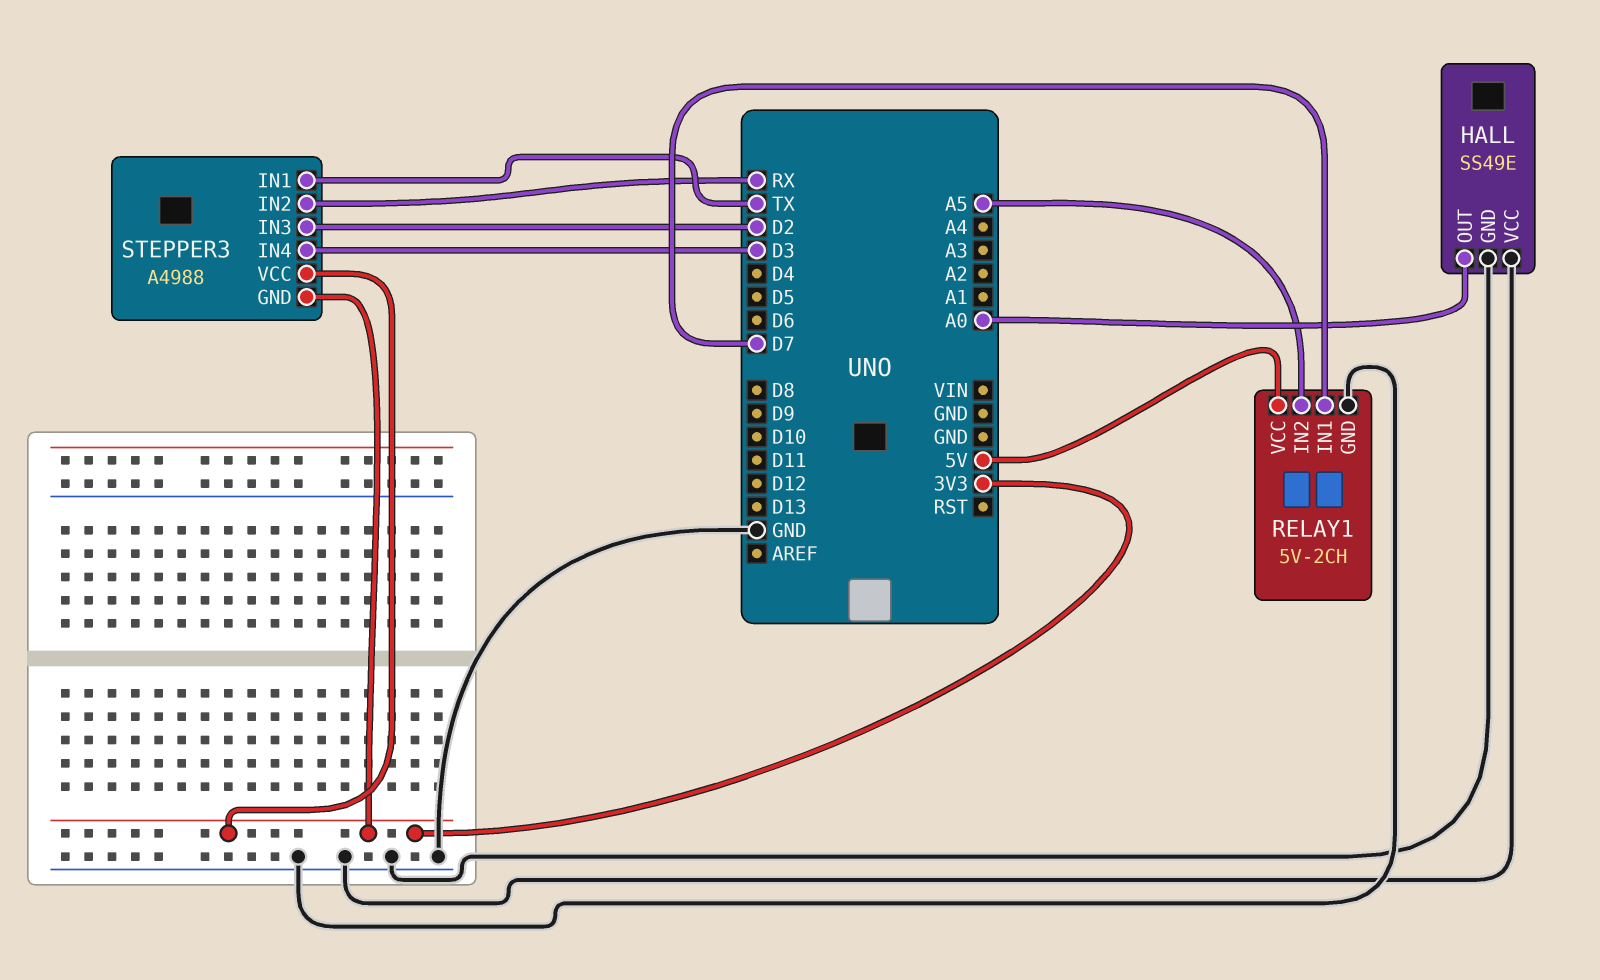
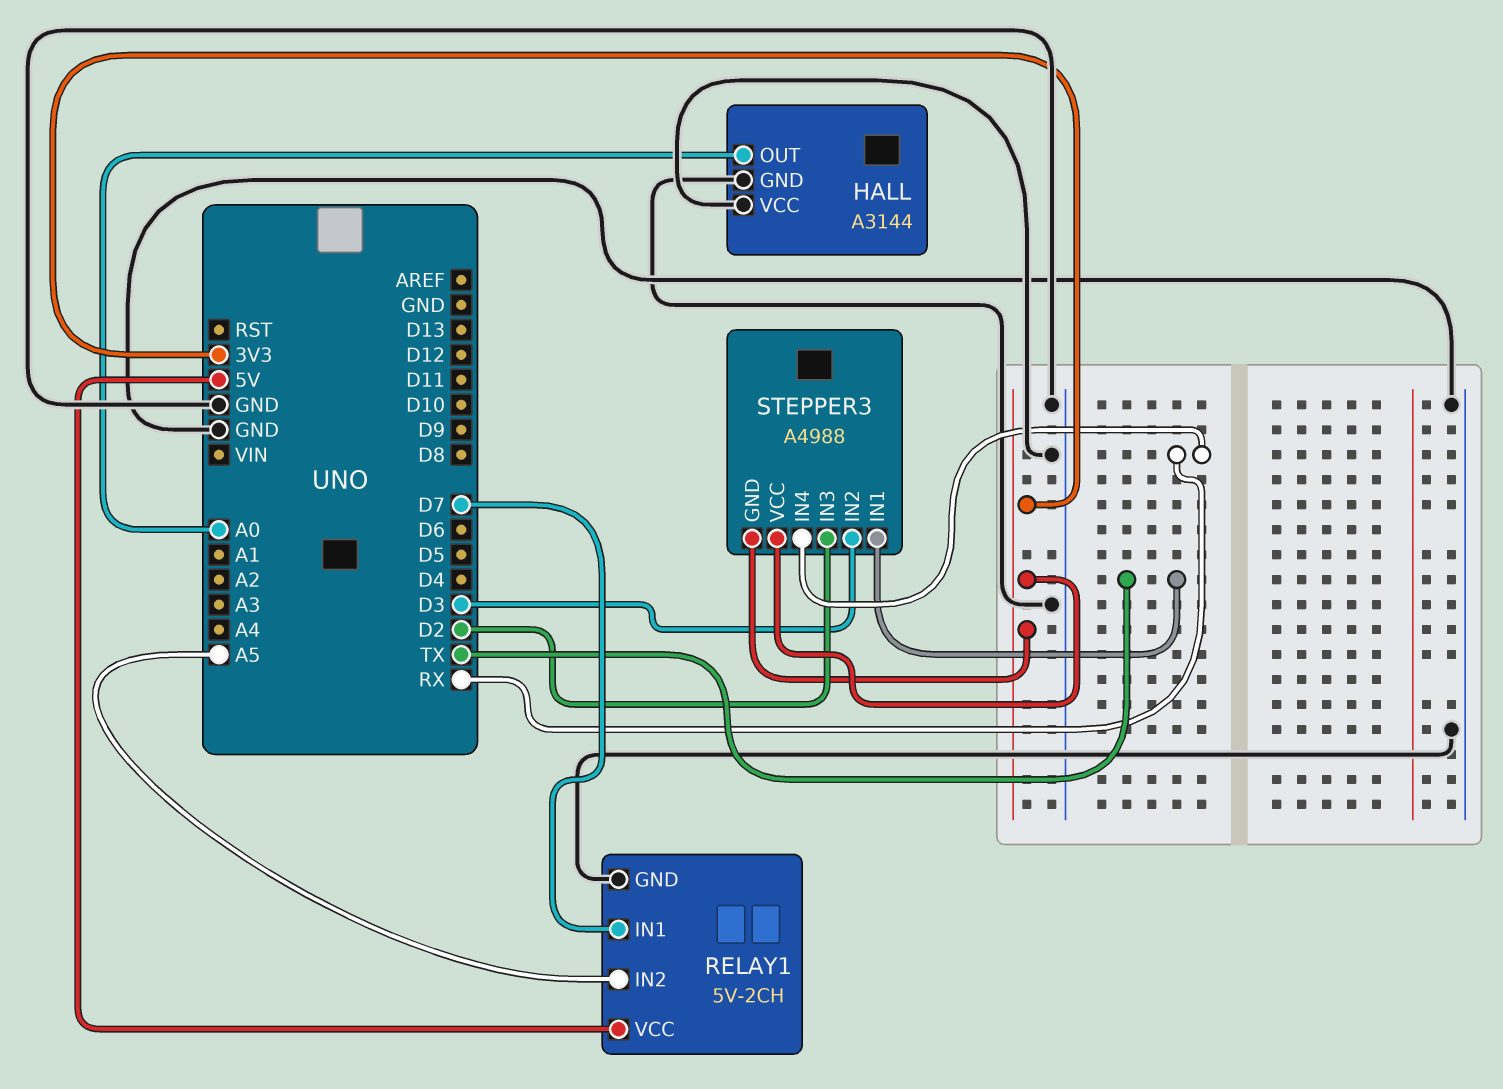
HALL: SS49E -> A3144
STEPPER3 pin IN2: RX -> D3
STEPPER3 pin IN4: D3 -> RX

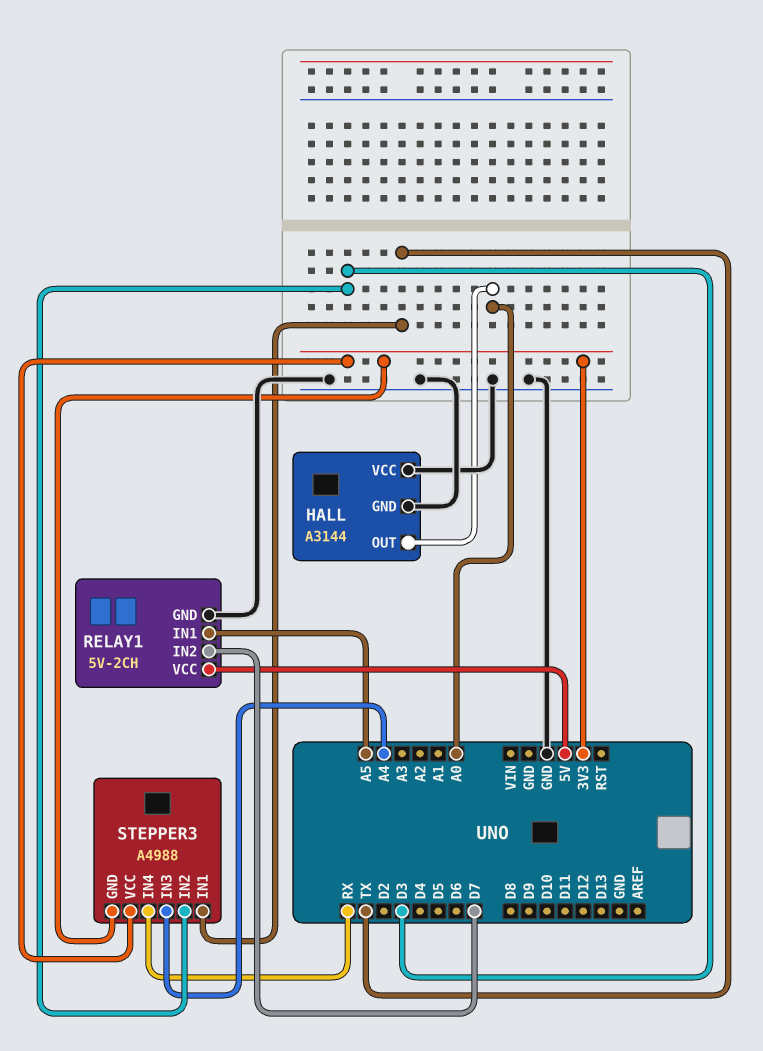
RELAY1 pin IN1: D7 -> A5
RELAY1 pin IN2: A5 -> D7
STEPPER3 pin IN3: D2 -> A4

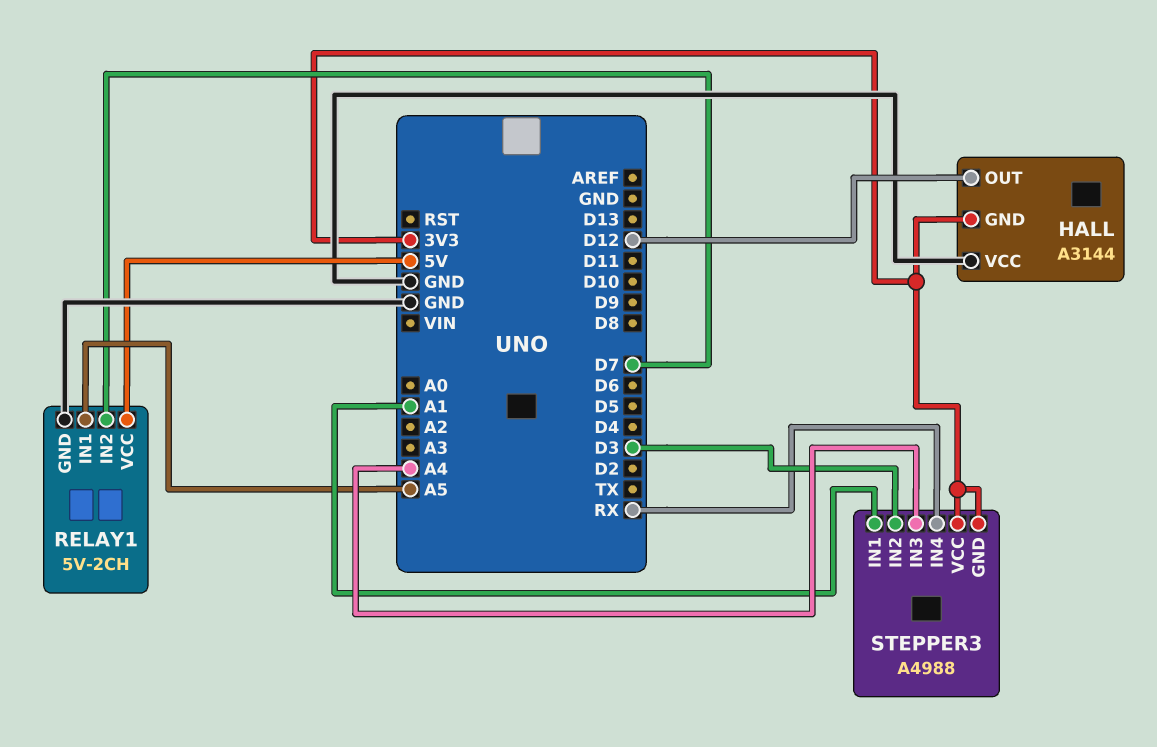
HALL pin GND: GND -> 3V3
HALL pin OUT: A0 -> D12
STEPPER3 pin IN1: TX -> A1

